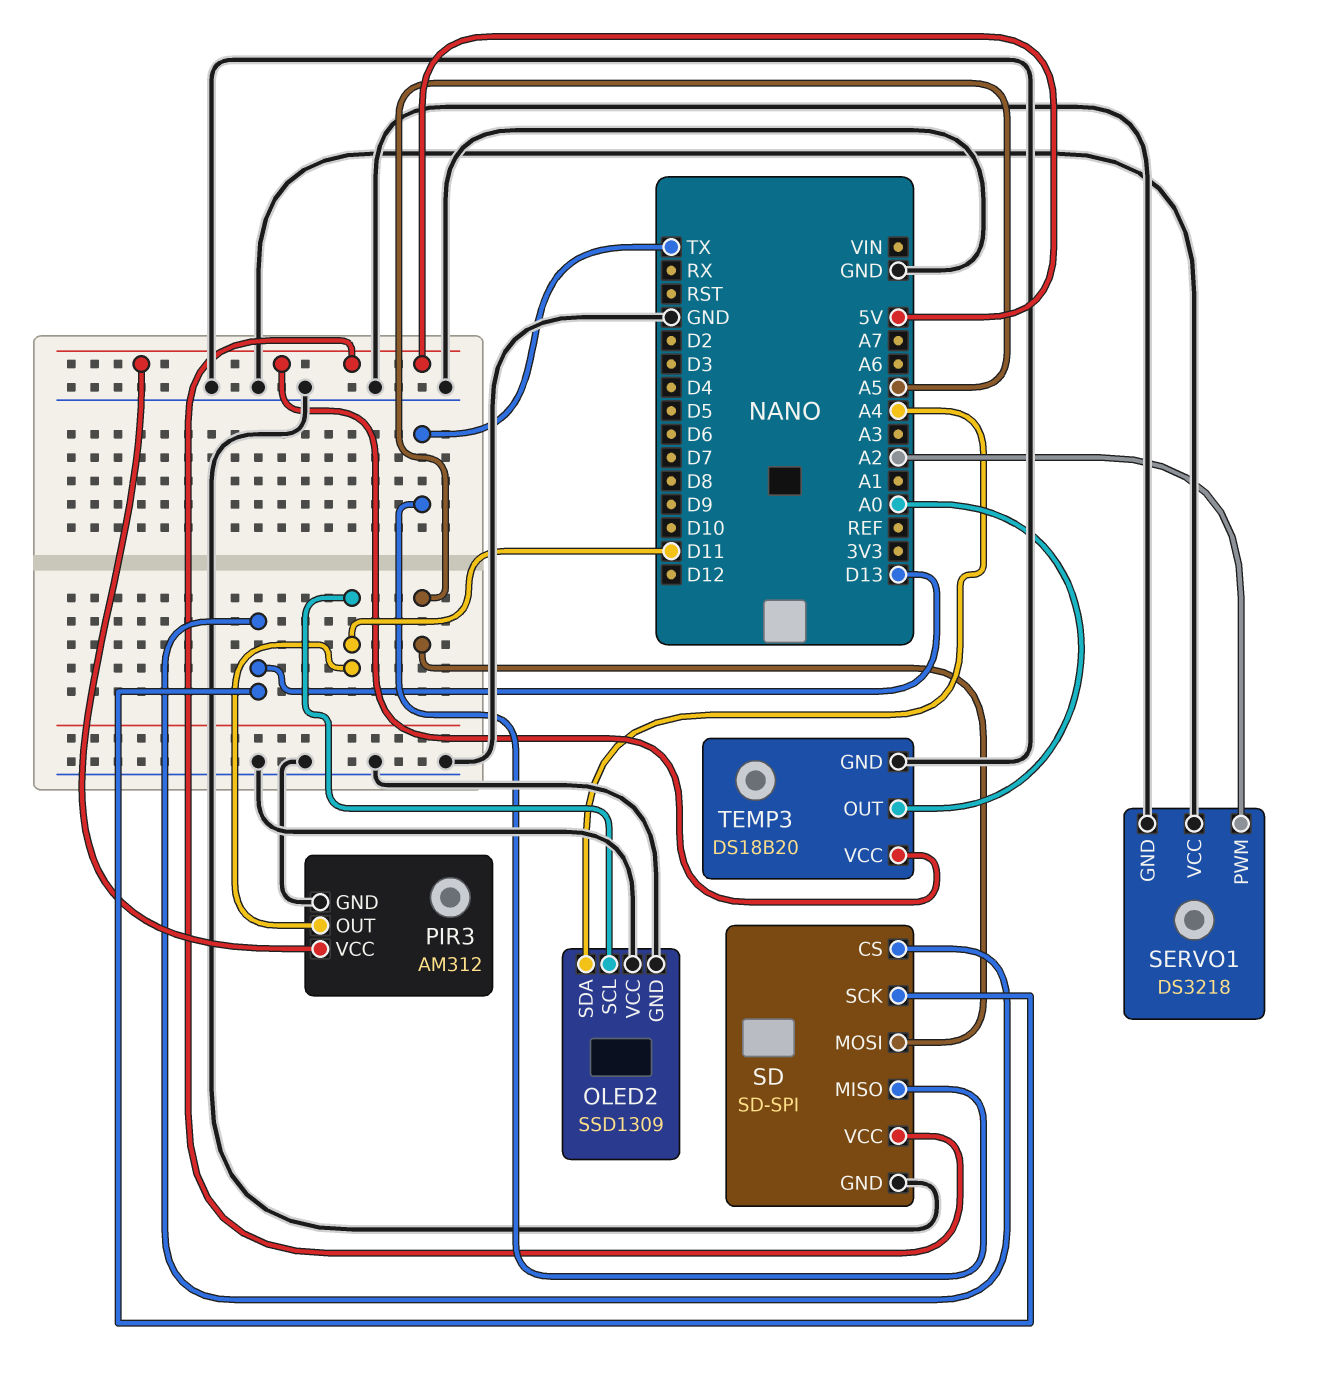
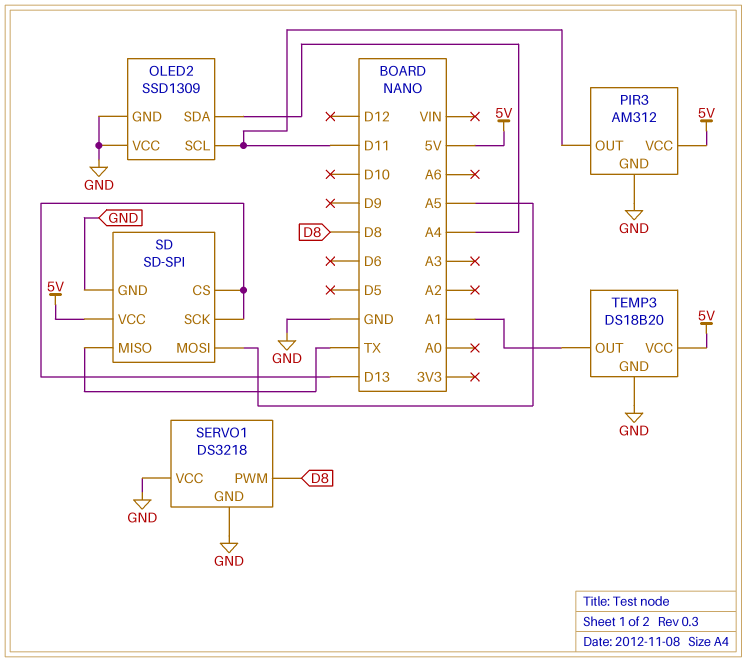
SERVO1 pin PWM: A2 -> D8
TEMP3 pin OUT: A0 -> A1

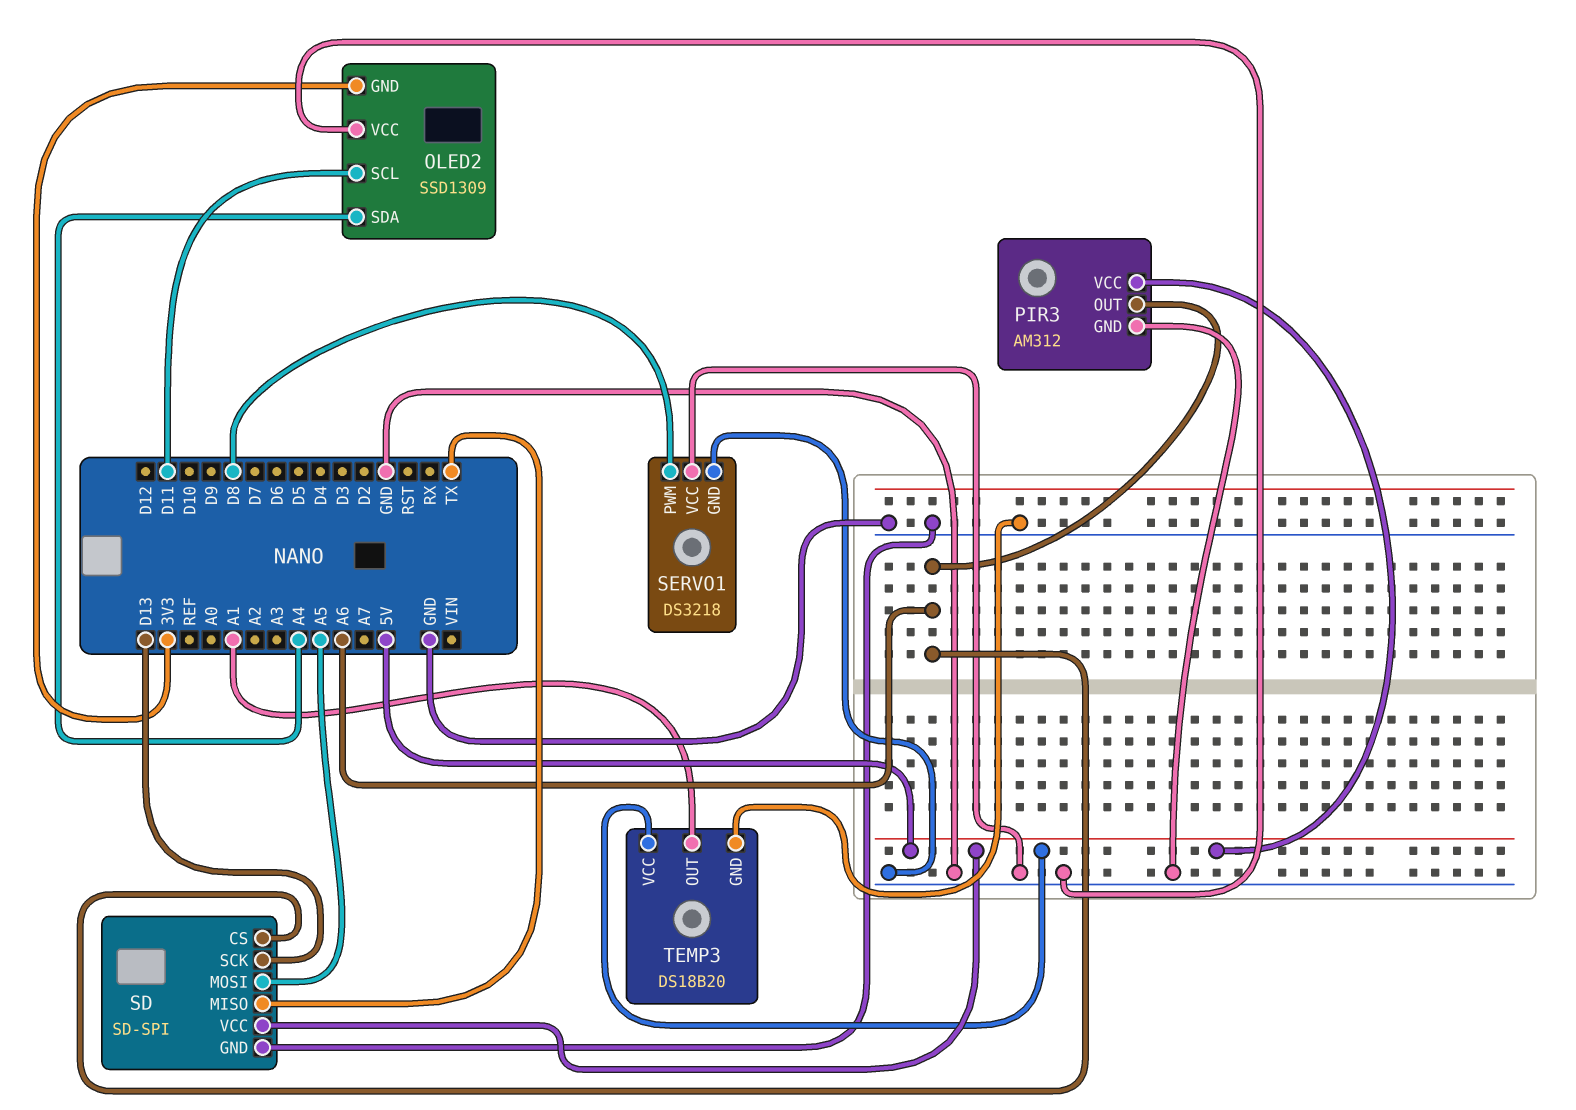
OLED2 pin GND: GND -> 3V3
PIR3 pin OUT: D11 -> A6
SD pin CS: D13 -> A6

